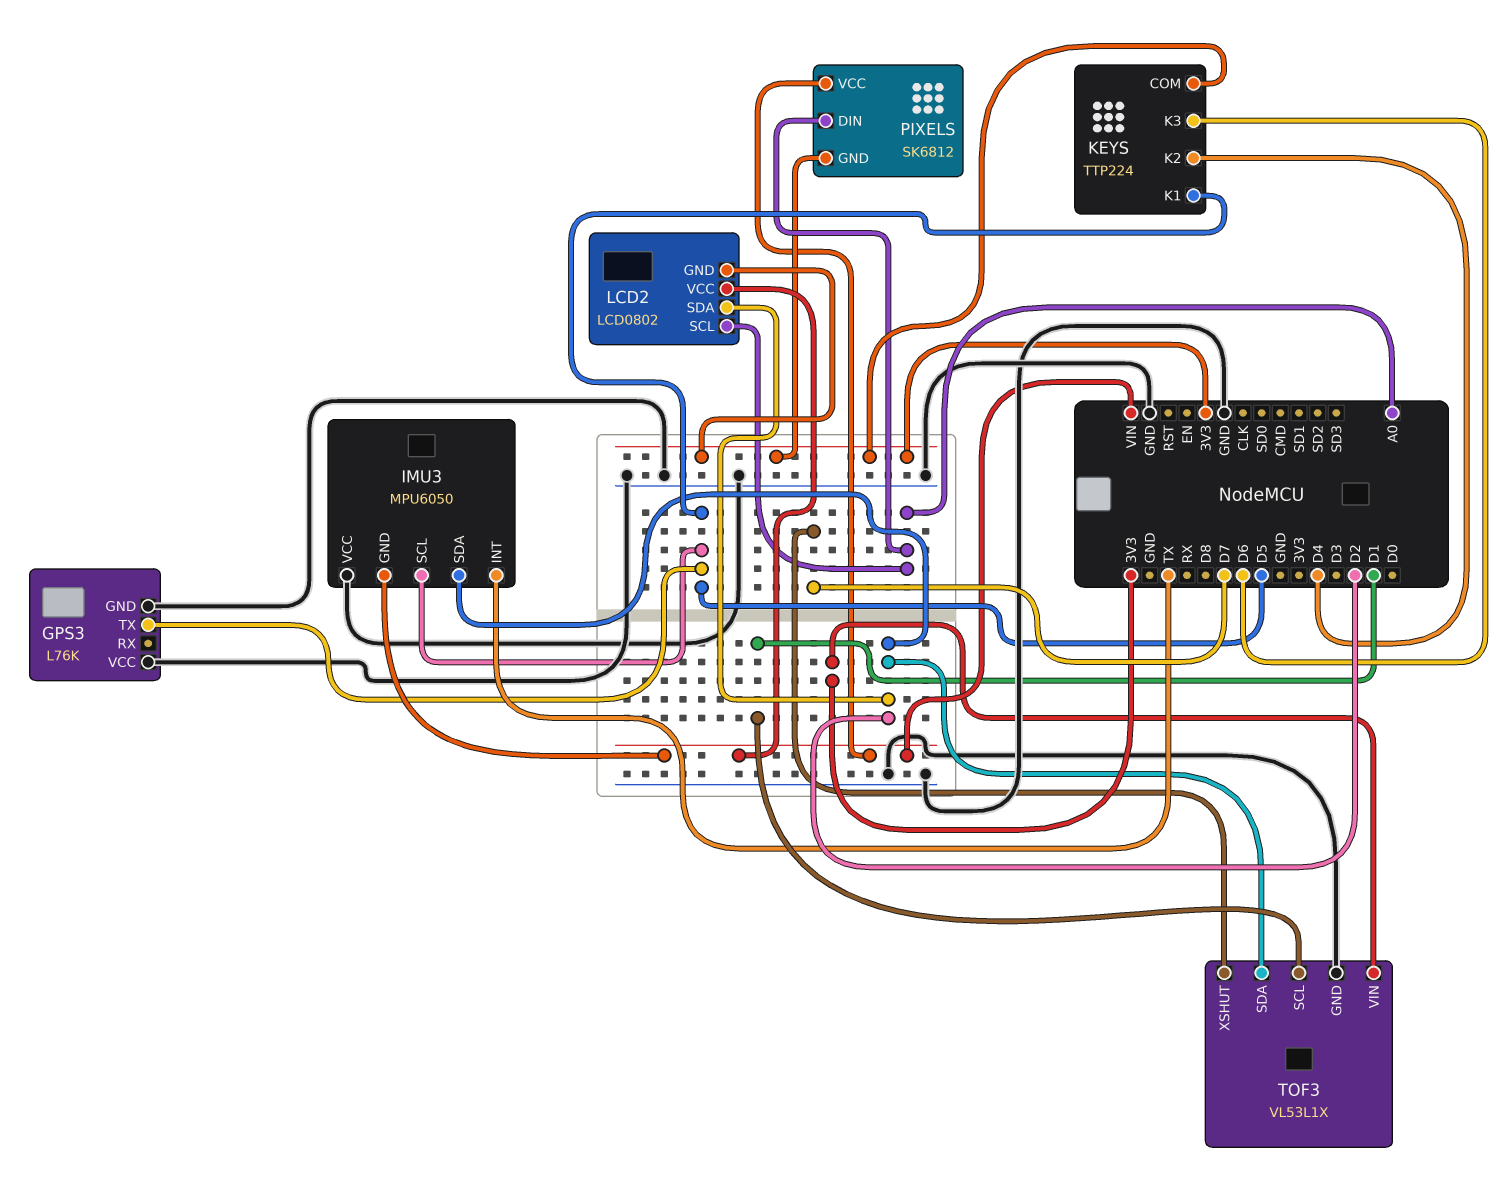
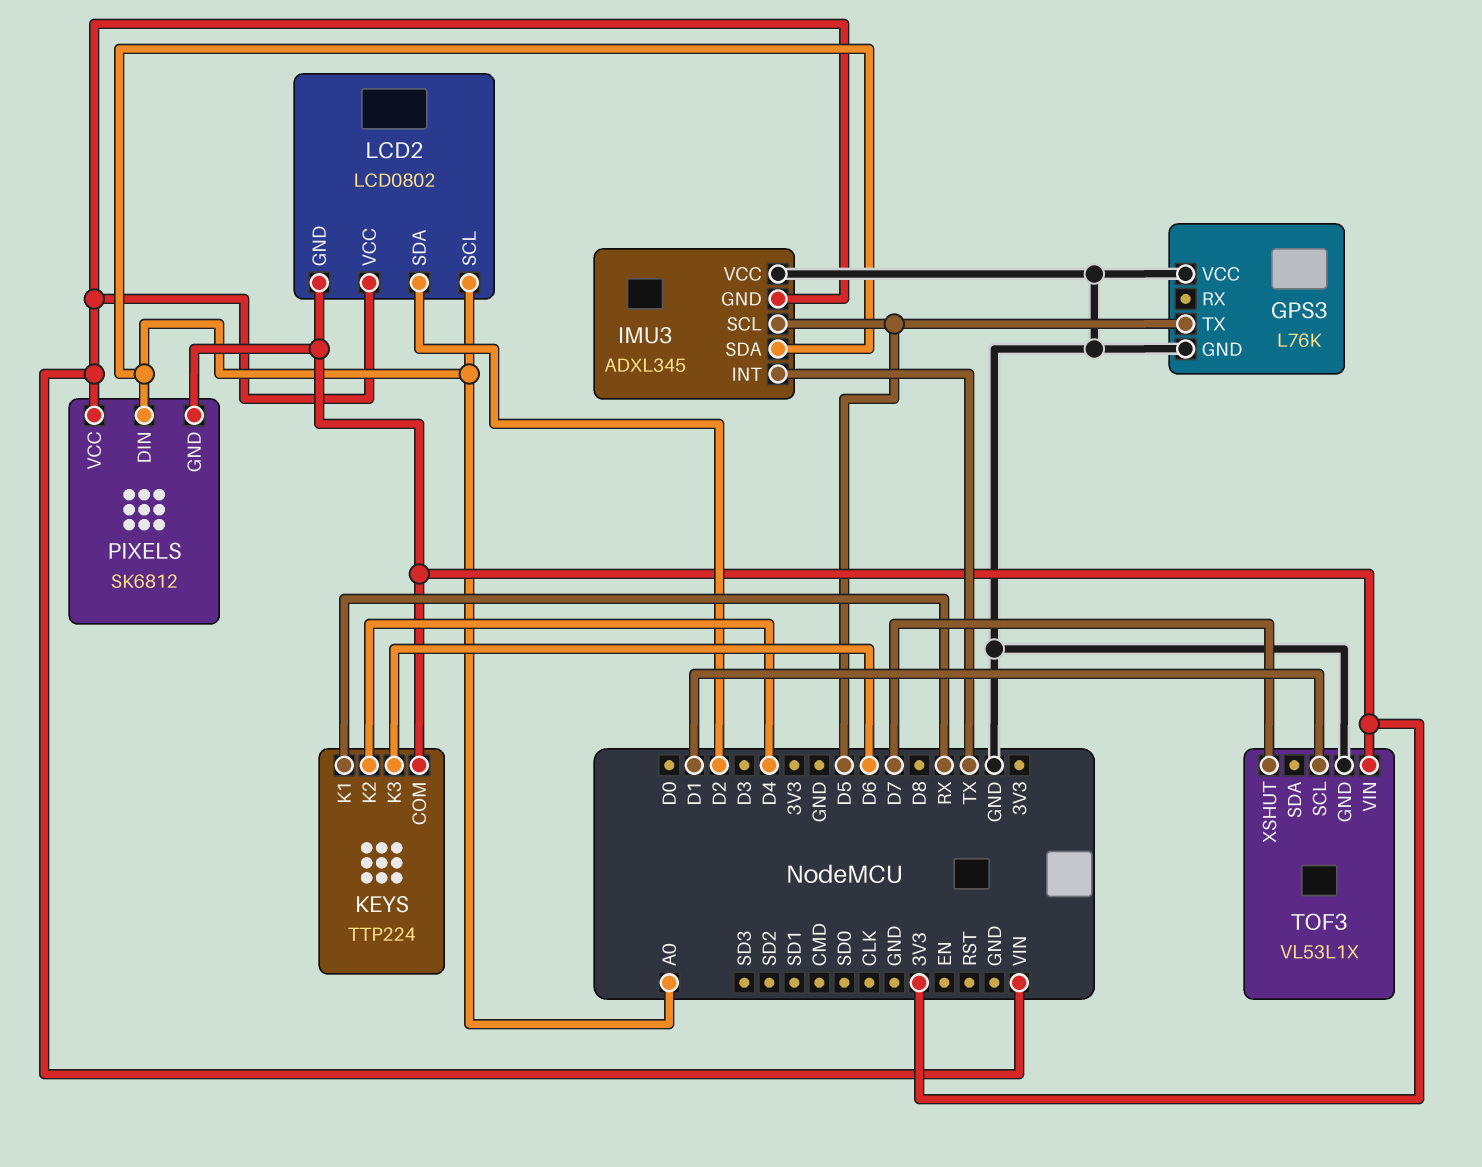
IMU3: MPU6050 -> ADXL345
IMU3 pin SDA: D2 -> A0
KEYS pin K1: D5 -> RX
TOF3 pin SDA: D2 -> none

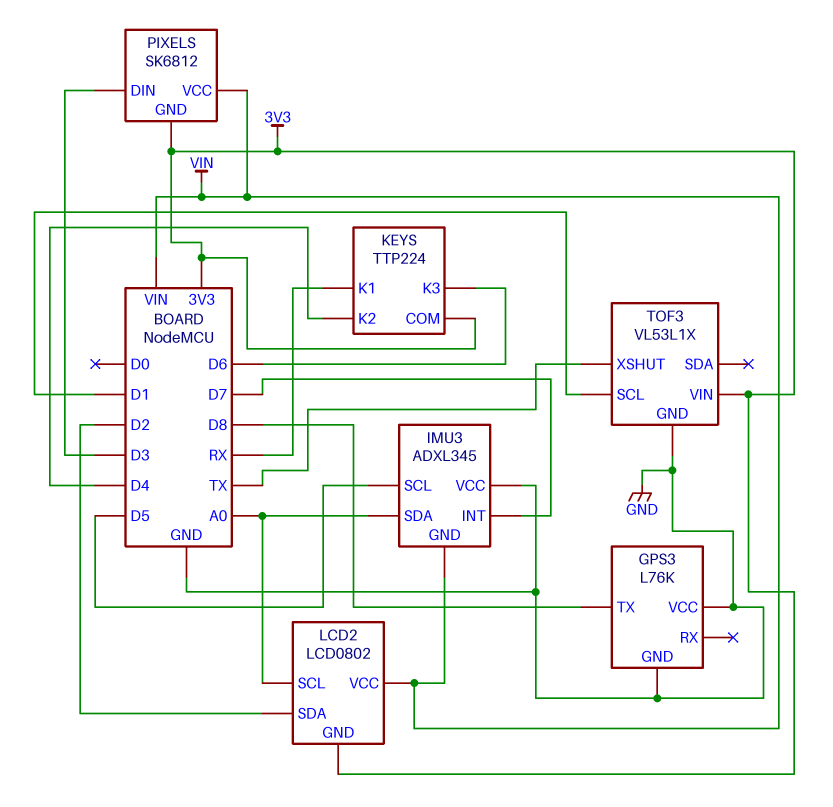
GPS3 pin TX: D5 -> D8
IMU3 pin INT: TX -> D7
PIXELS pin DIN: A0 -> D3
TOF3 pin XSHUT: D7 -> TX

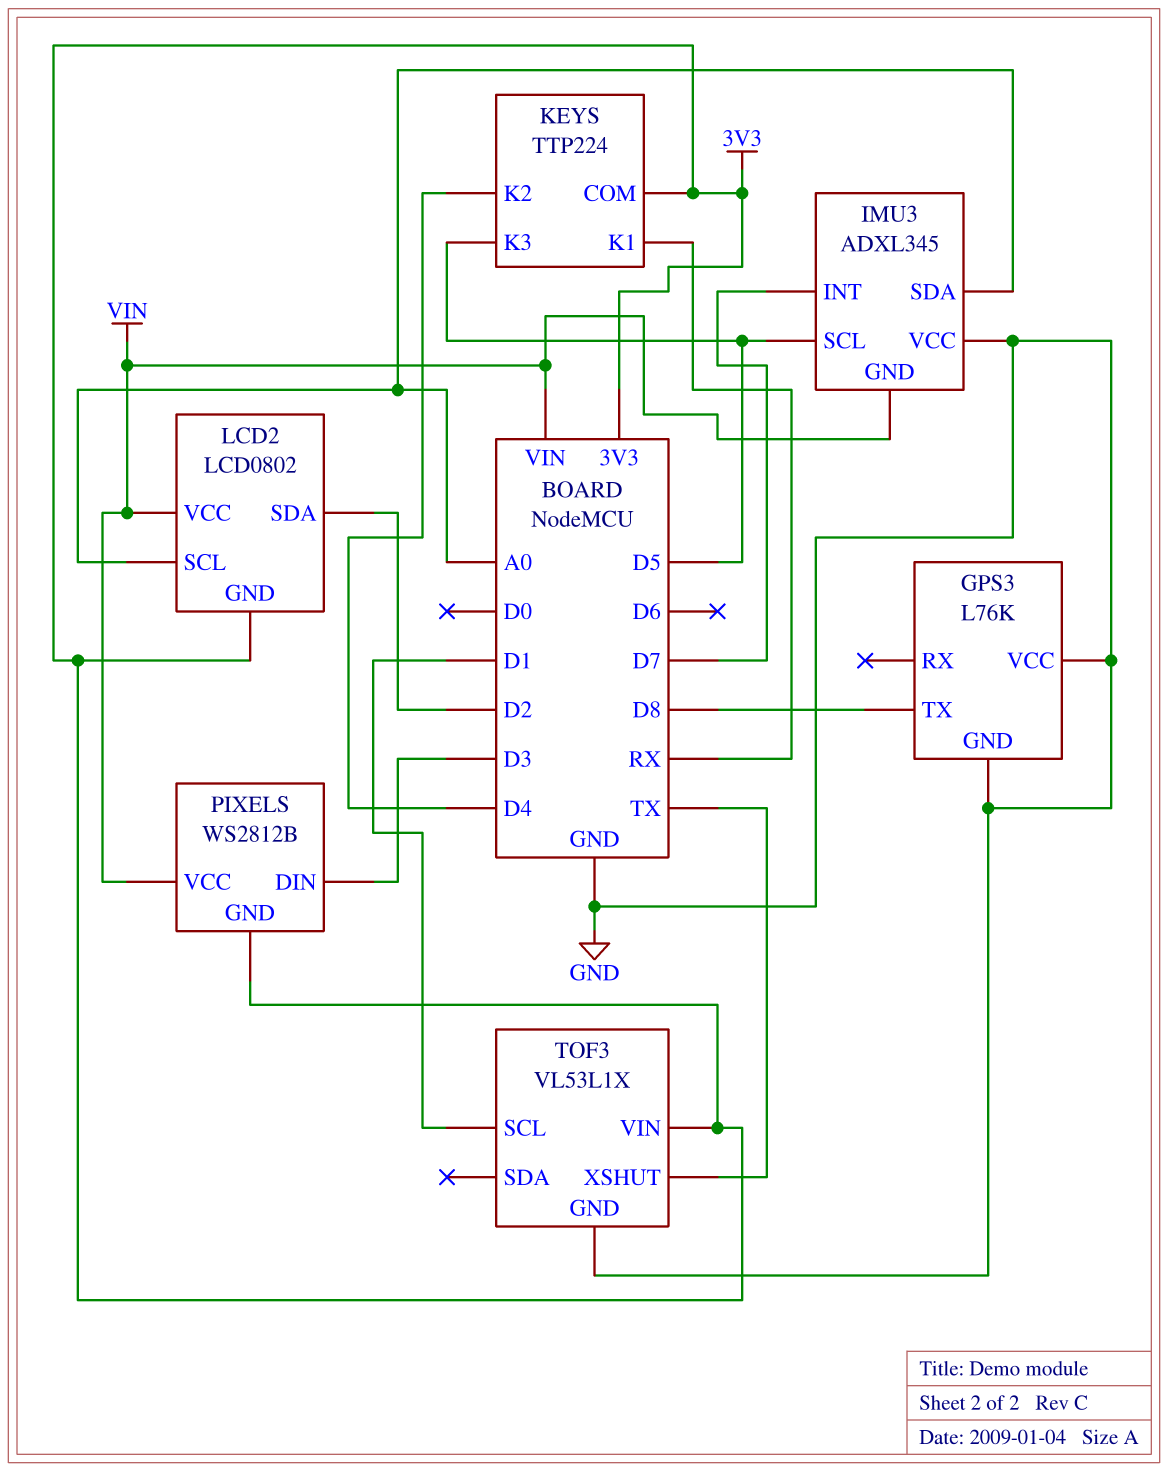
KEYS pin K3: D6 -> D5
PIXELS: SK6812 -> WS2812B

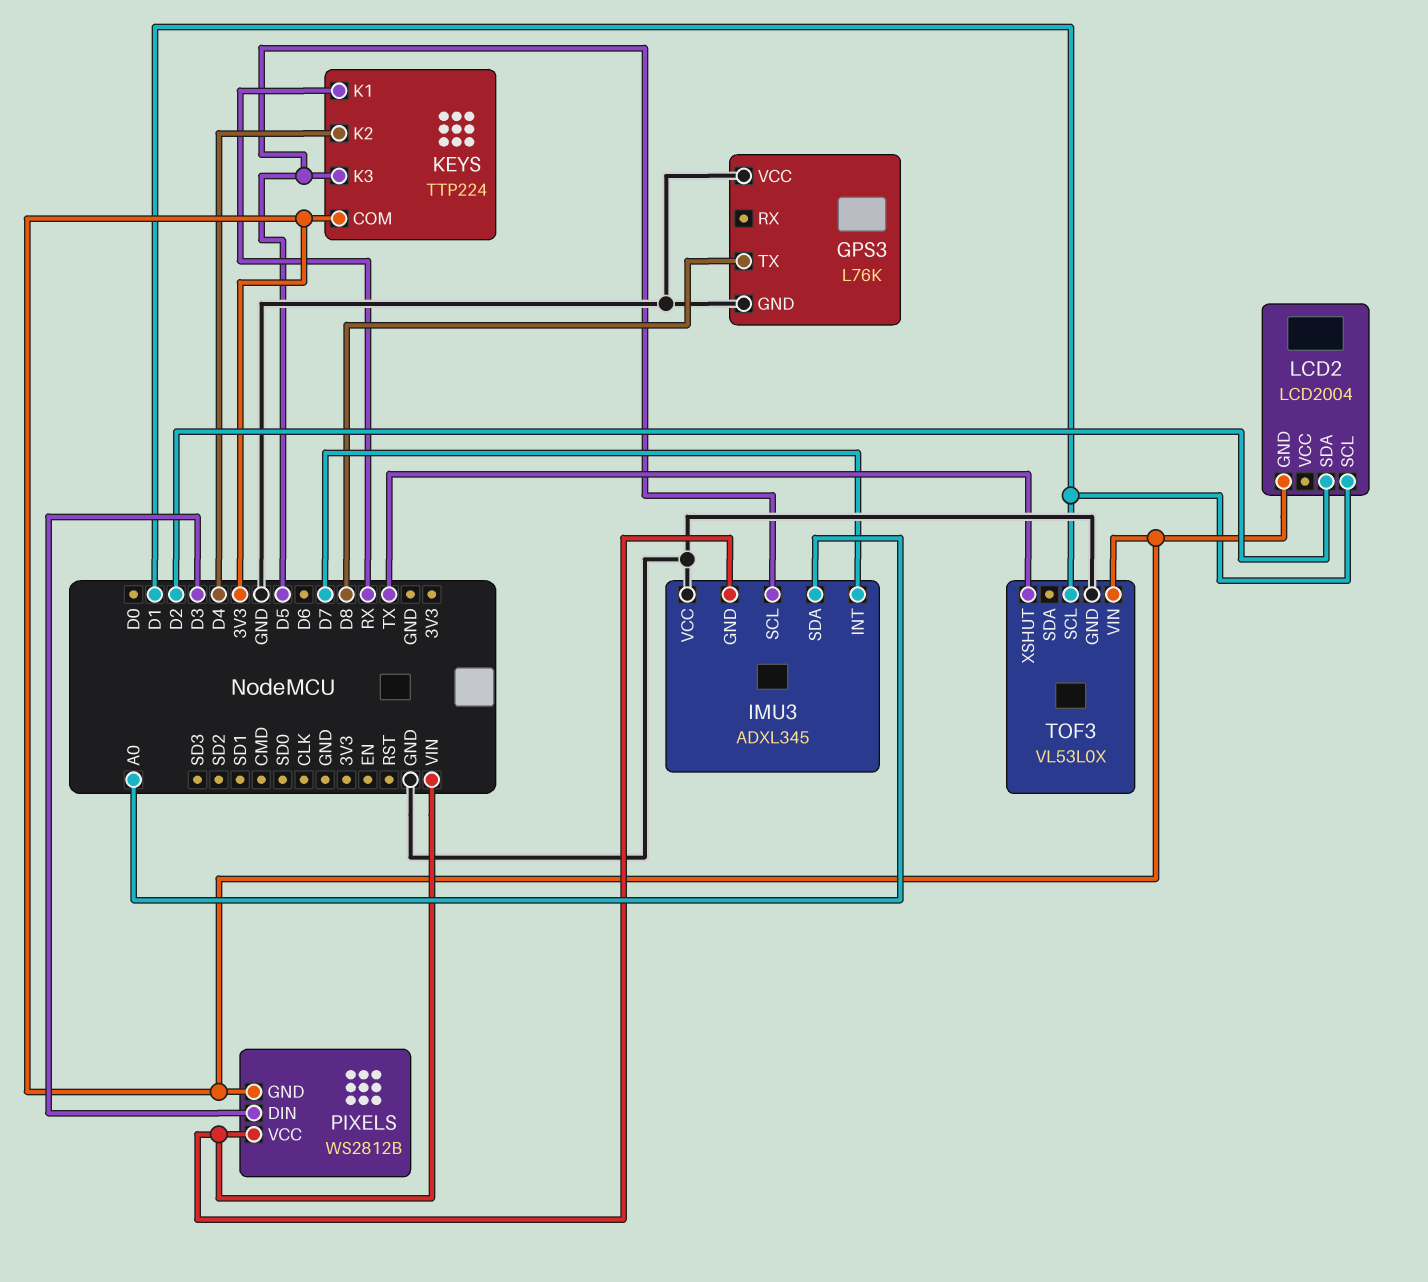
LCD2: LCD0802 -> LCD2004
LCD2 pin SCL: A0 -> D1
LCD2 pin VCC: VIN -> none
TOF3: VL53L1X -> VL53L0X

